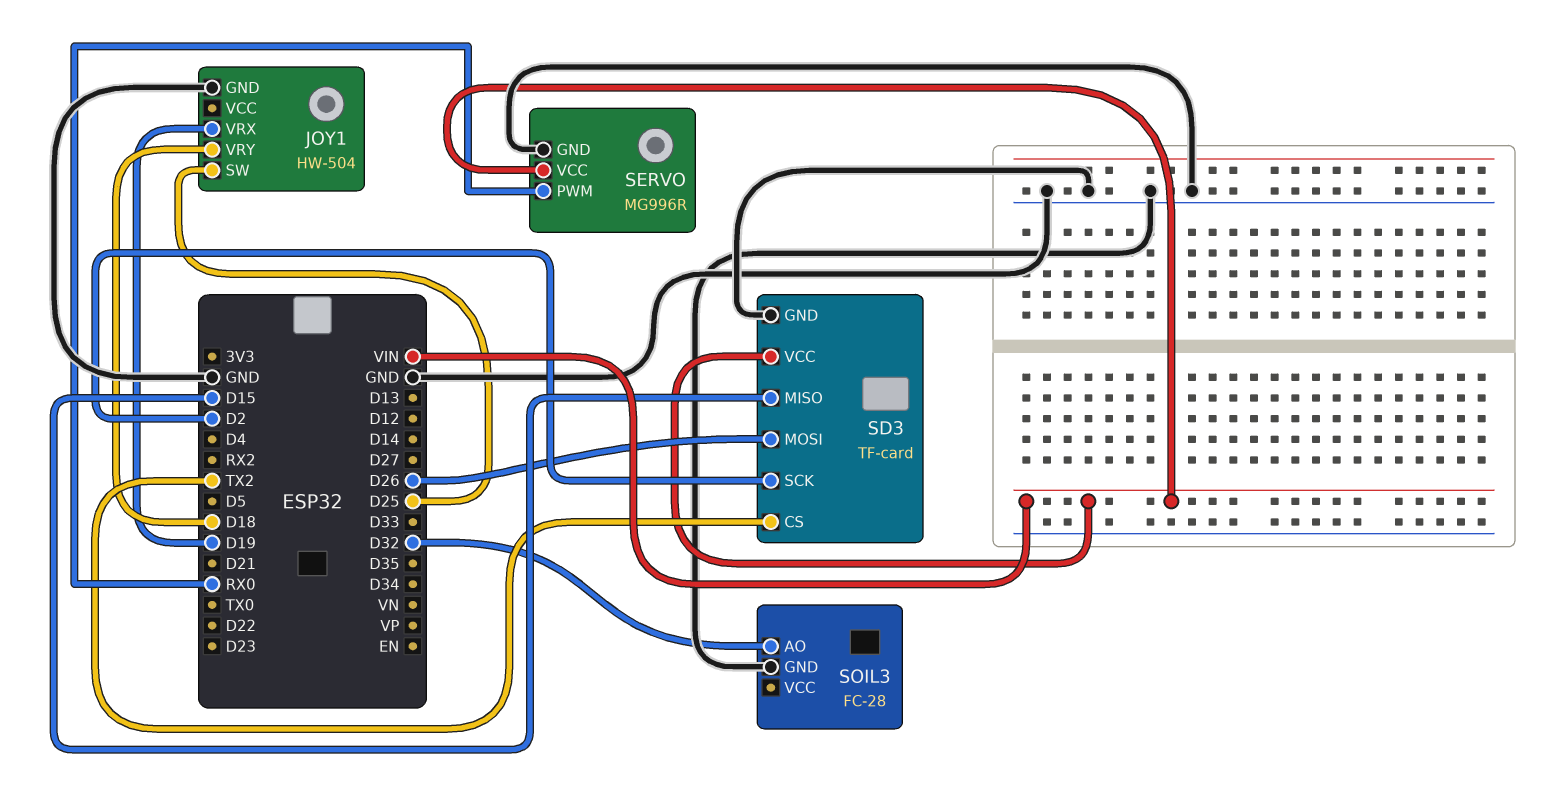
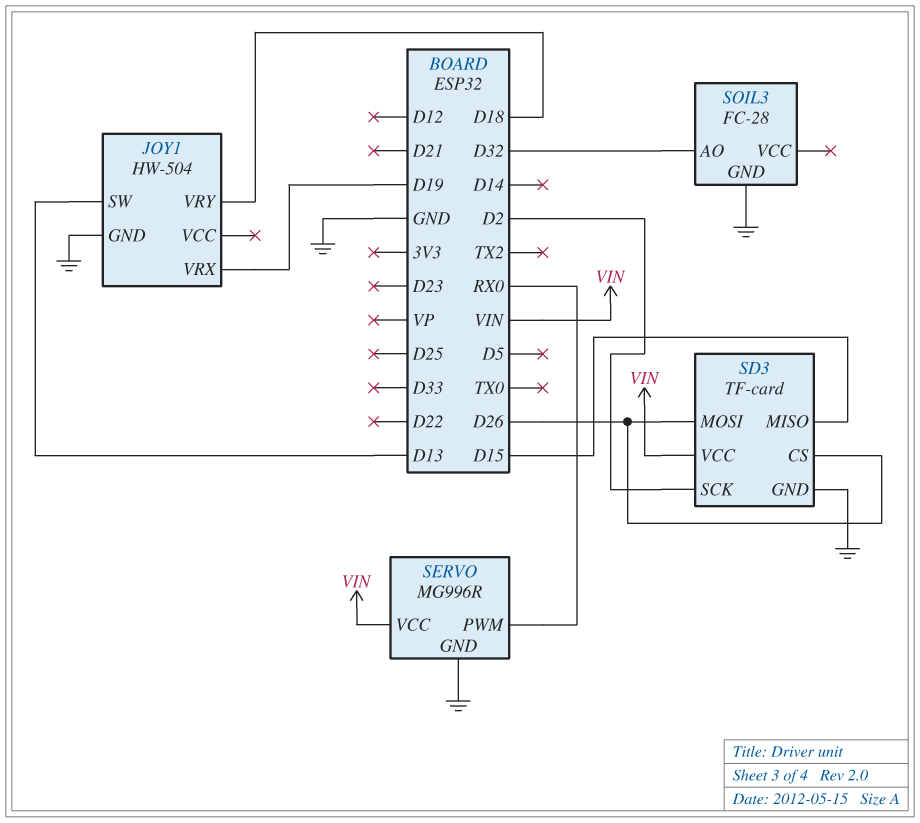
JOY1 pin SW: D25 -> D13
SD3 pin CS: TX2 -> D26

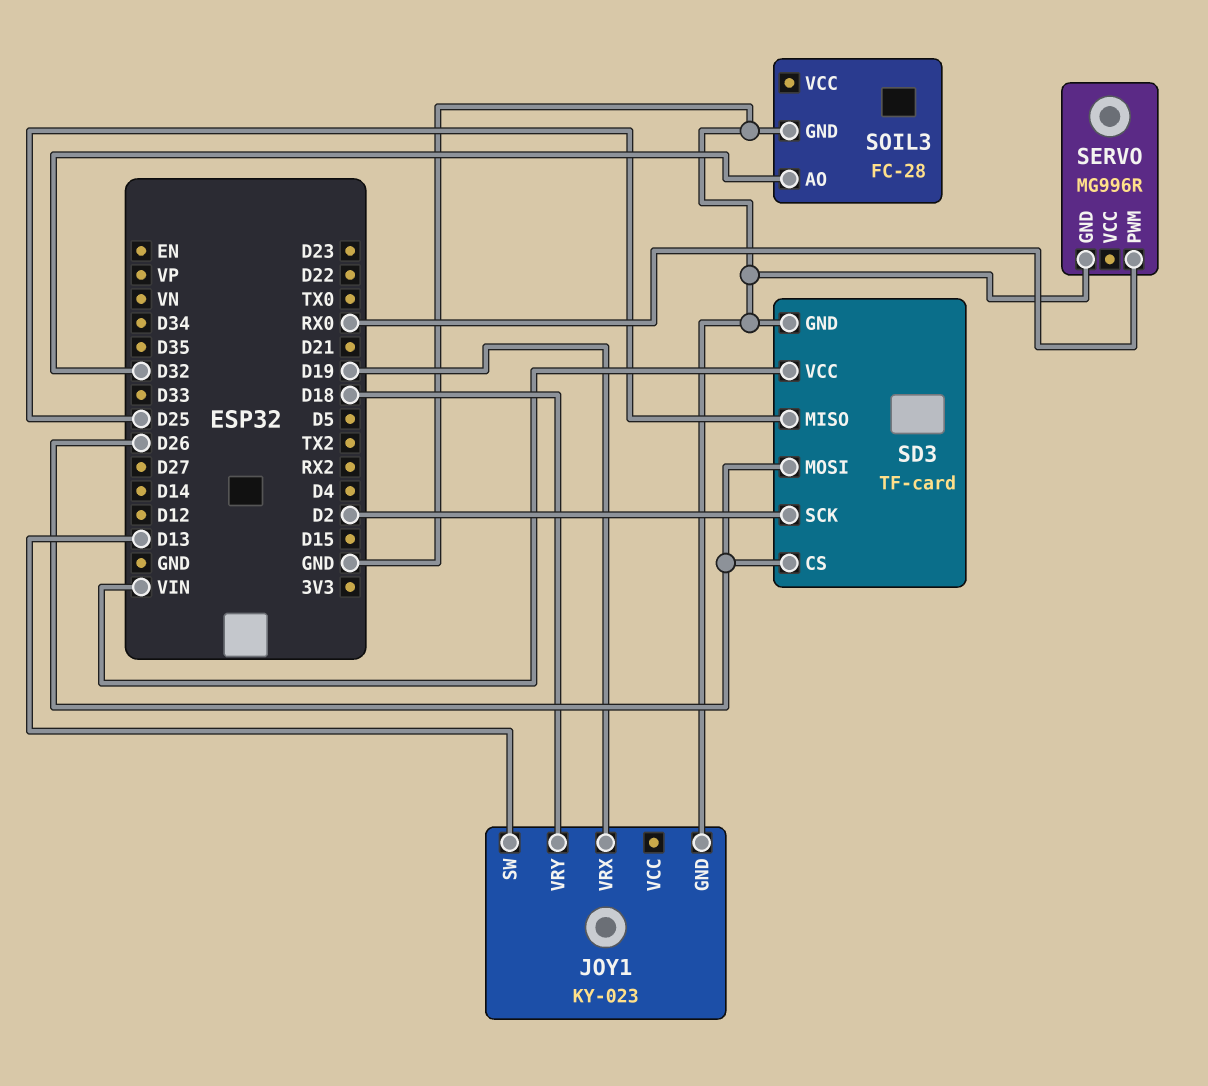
JOY1: HW-504 -> KY-023
SD3 pin MISO: D15 -> D25
SERVO pin VCC: VIN -> none

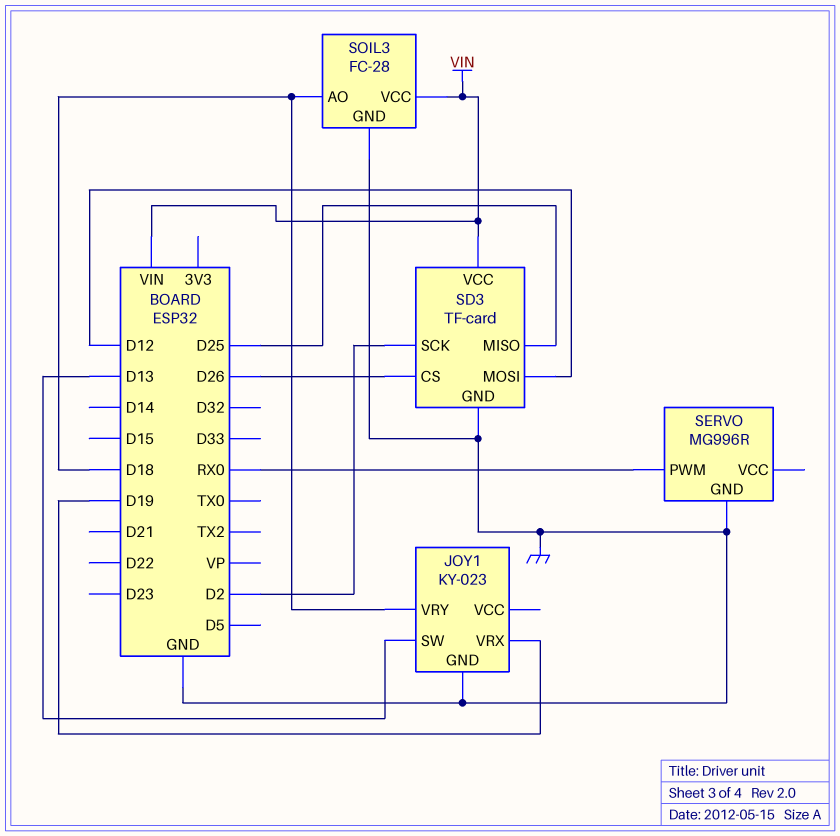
SD3 pin MOSI: D26 -> D12
SOIL3 pin AO: D32 -> D18
SOIL3 pin VCC: none -> VIN

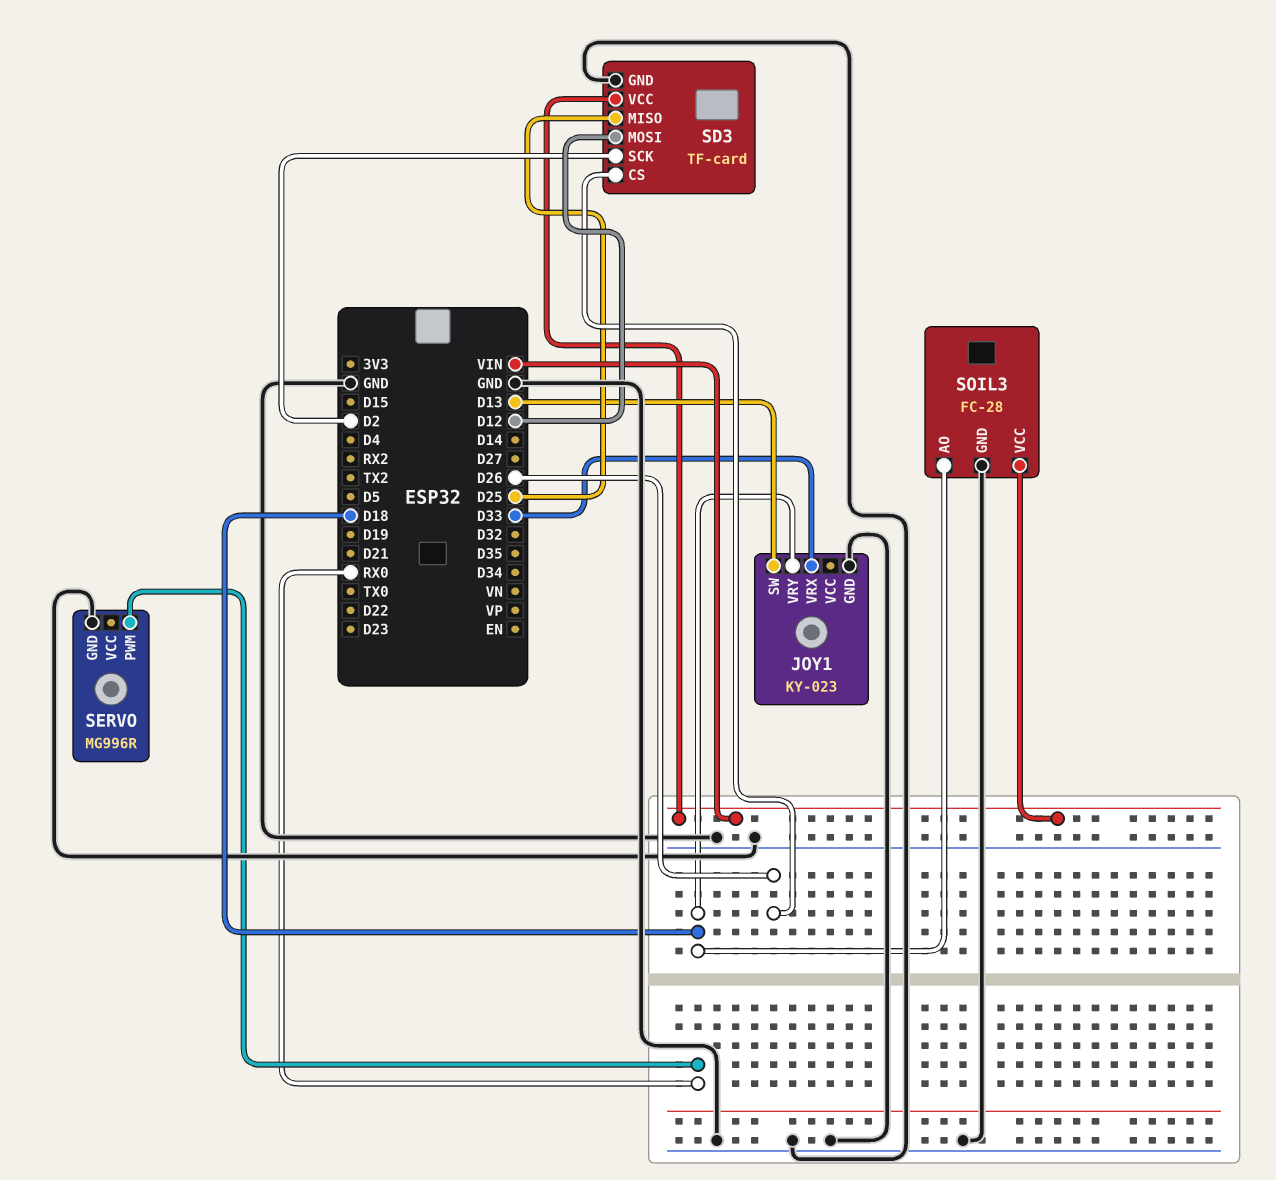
JOY1 pin VRX: D19 -> D33

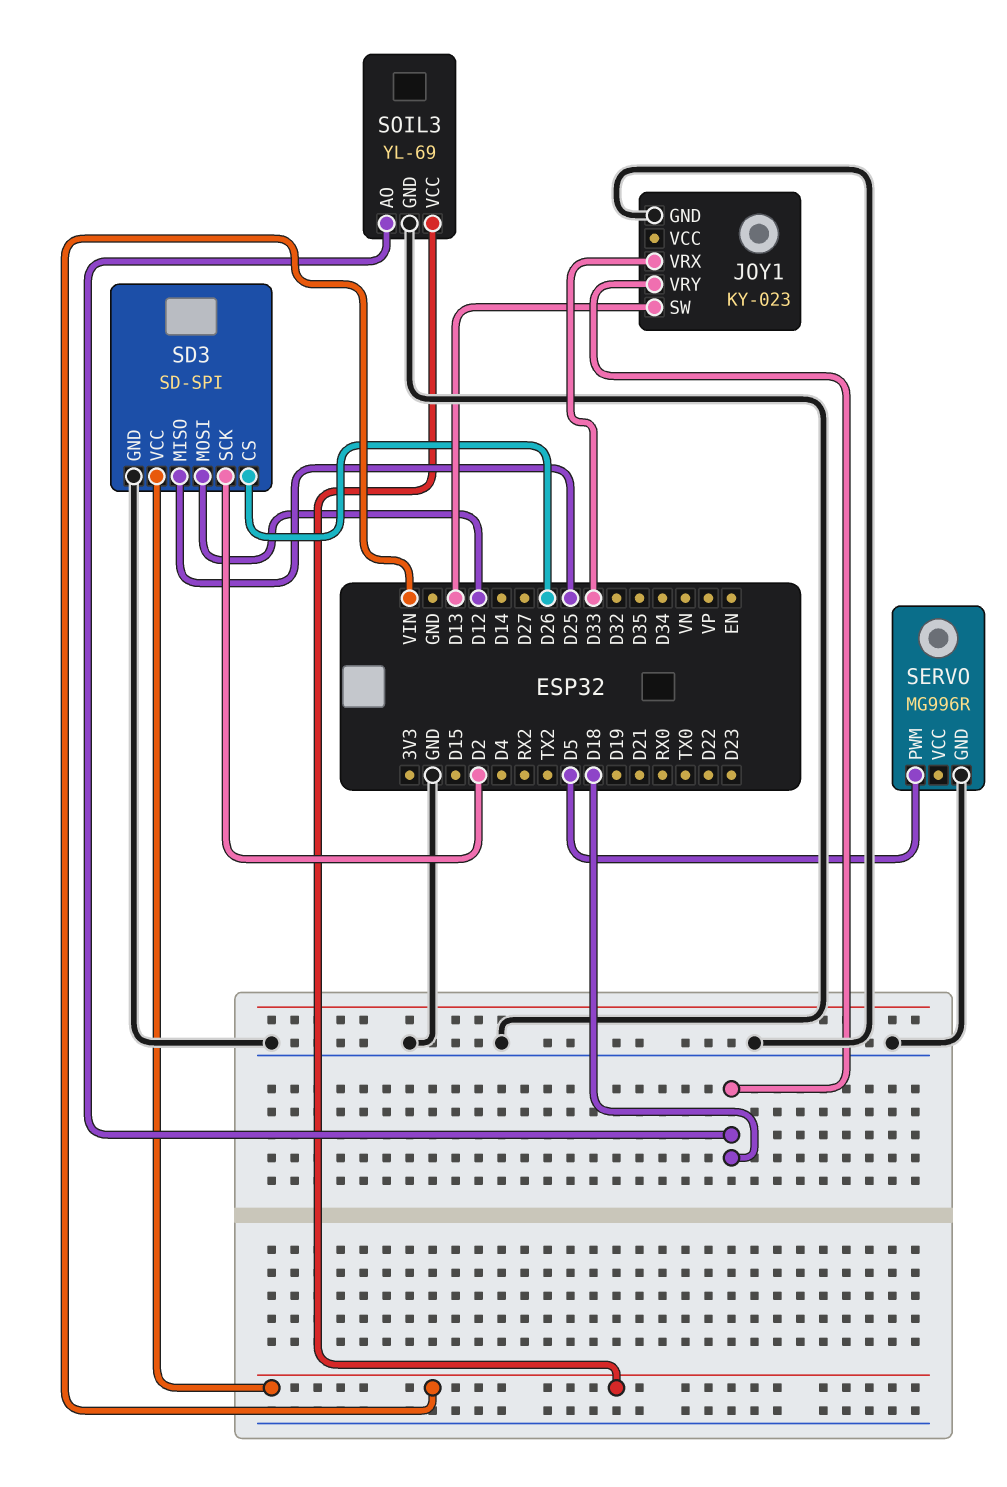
SD3: TF-card -> SD-SPI
SERVO pin PWM: RX0 -> D5
SOIL3: FC-28 -> YL-69

